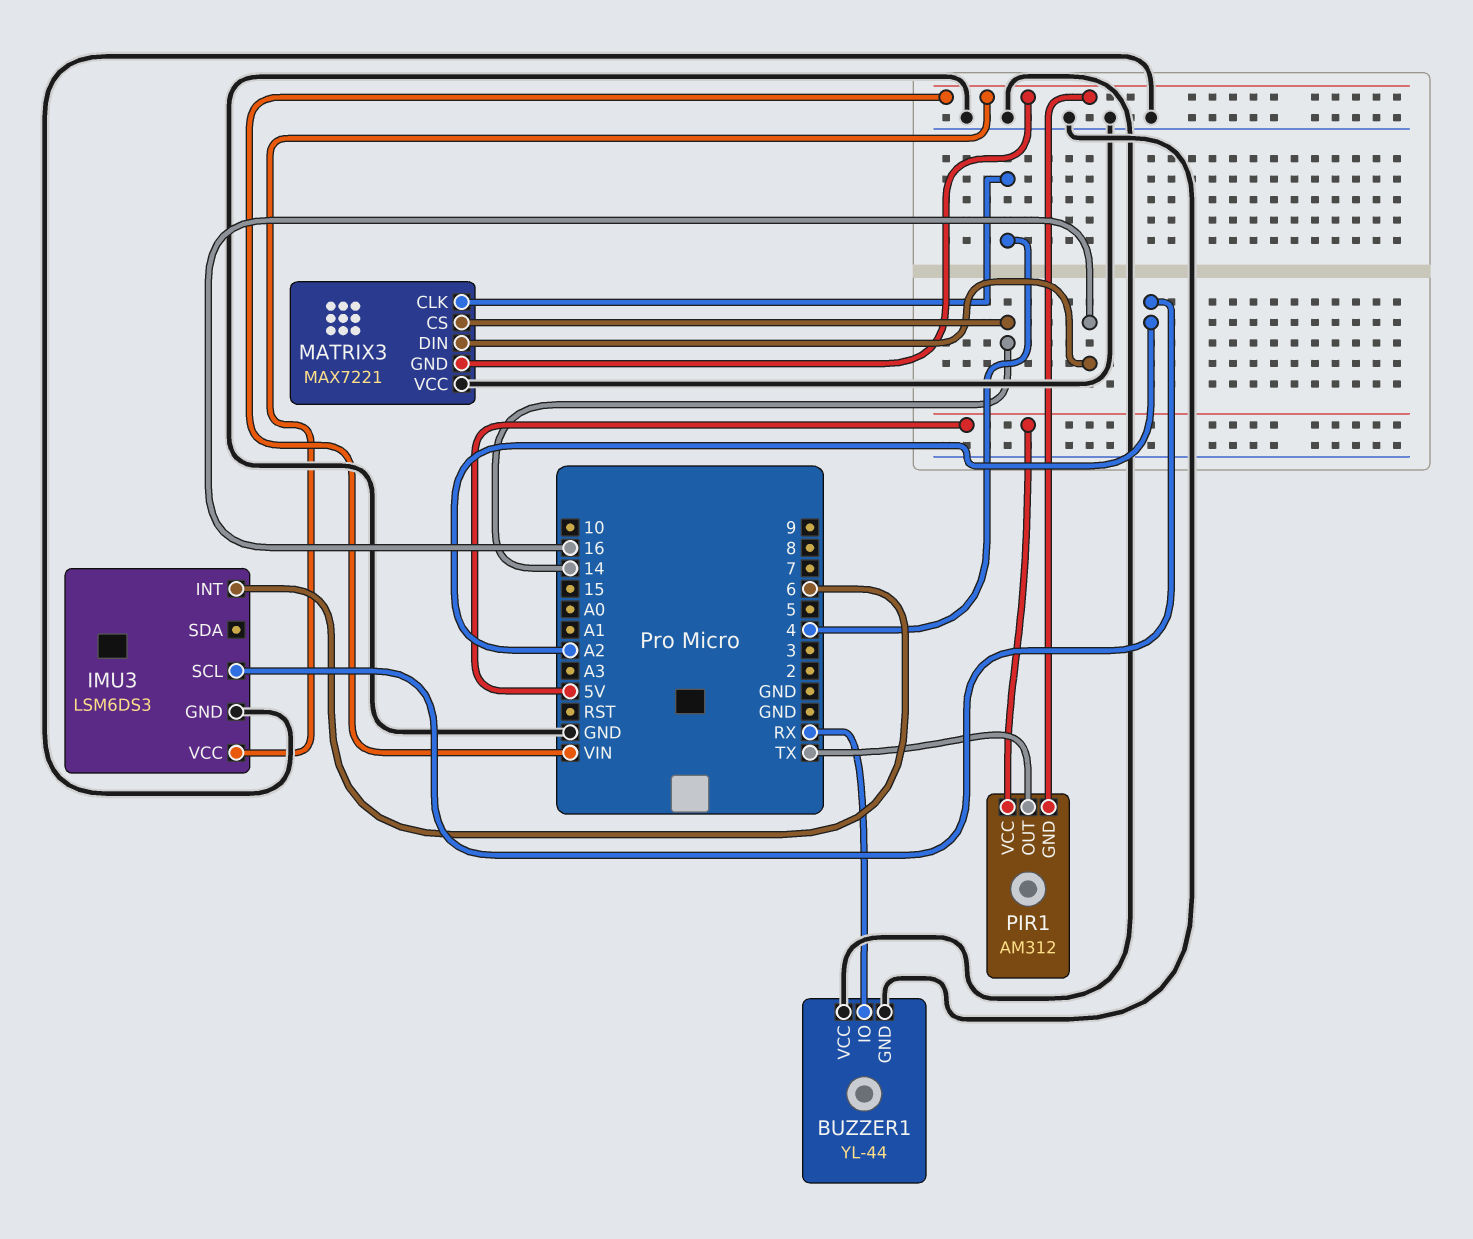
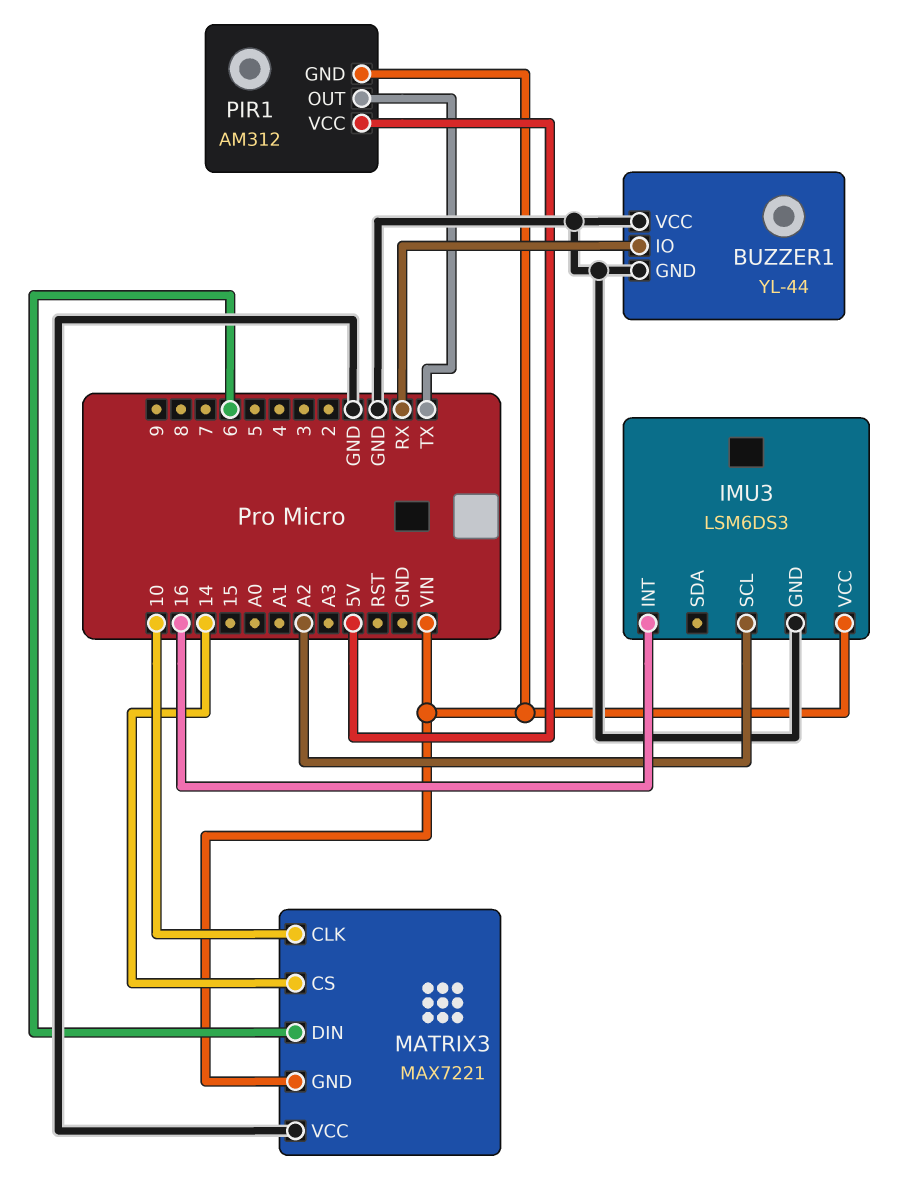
IMU3 pin INT: 6 -> 16
MATRIX3 pin CLK: 4 -> 10
MATRIX3 pin DIN: 16 -> 6

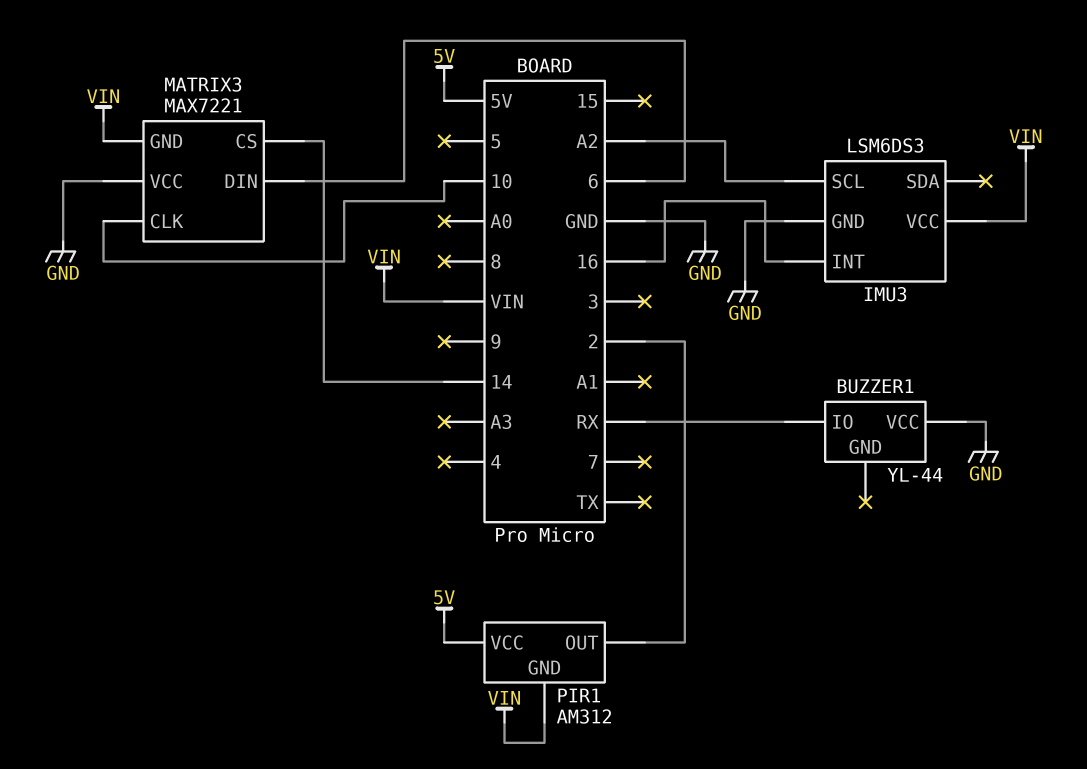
BUZZER1 pin GND: GND -> none
PIR1 pin OUT: TX -> 2

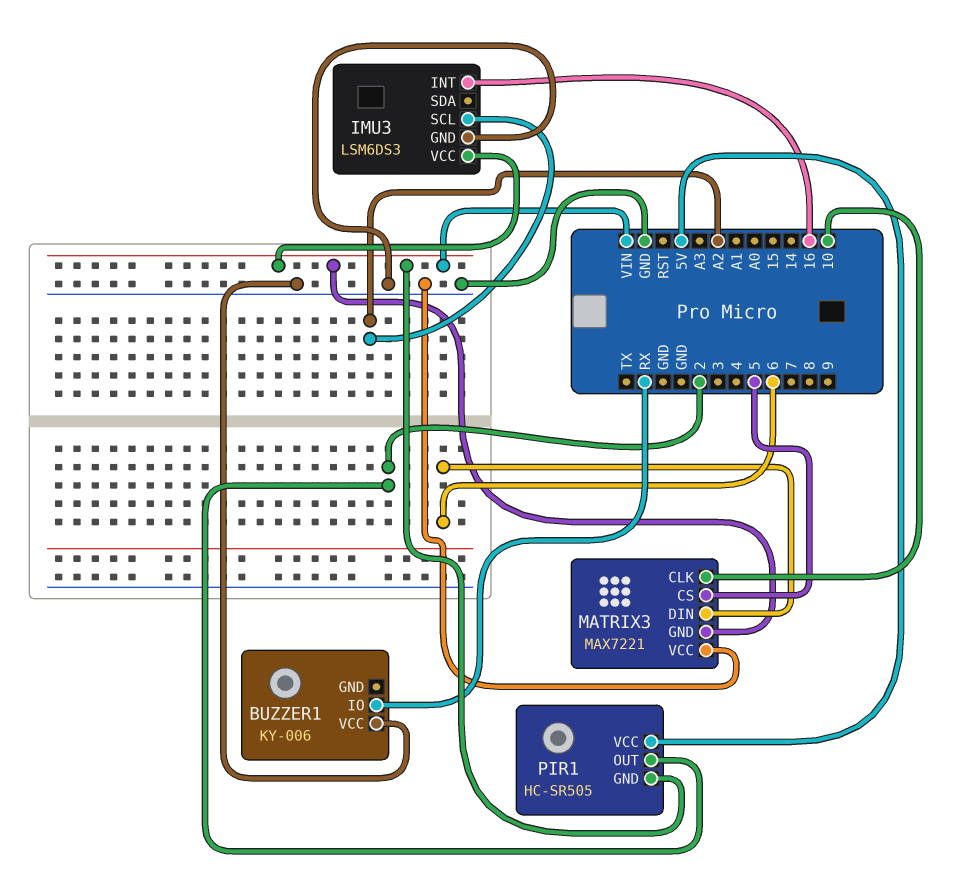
BUZZER1: YL-44 -> KY-006
MATRIX3 pin CS: 14 -> 5
PIR1: AM312 -> HC-SR505

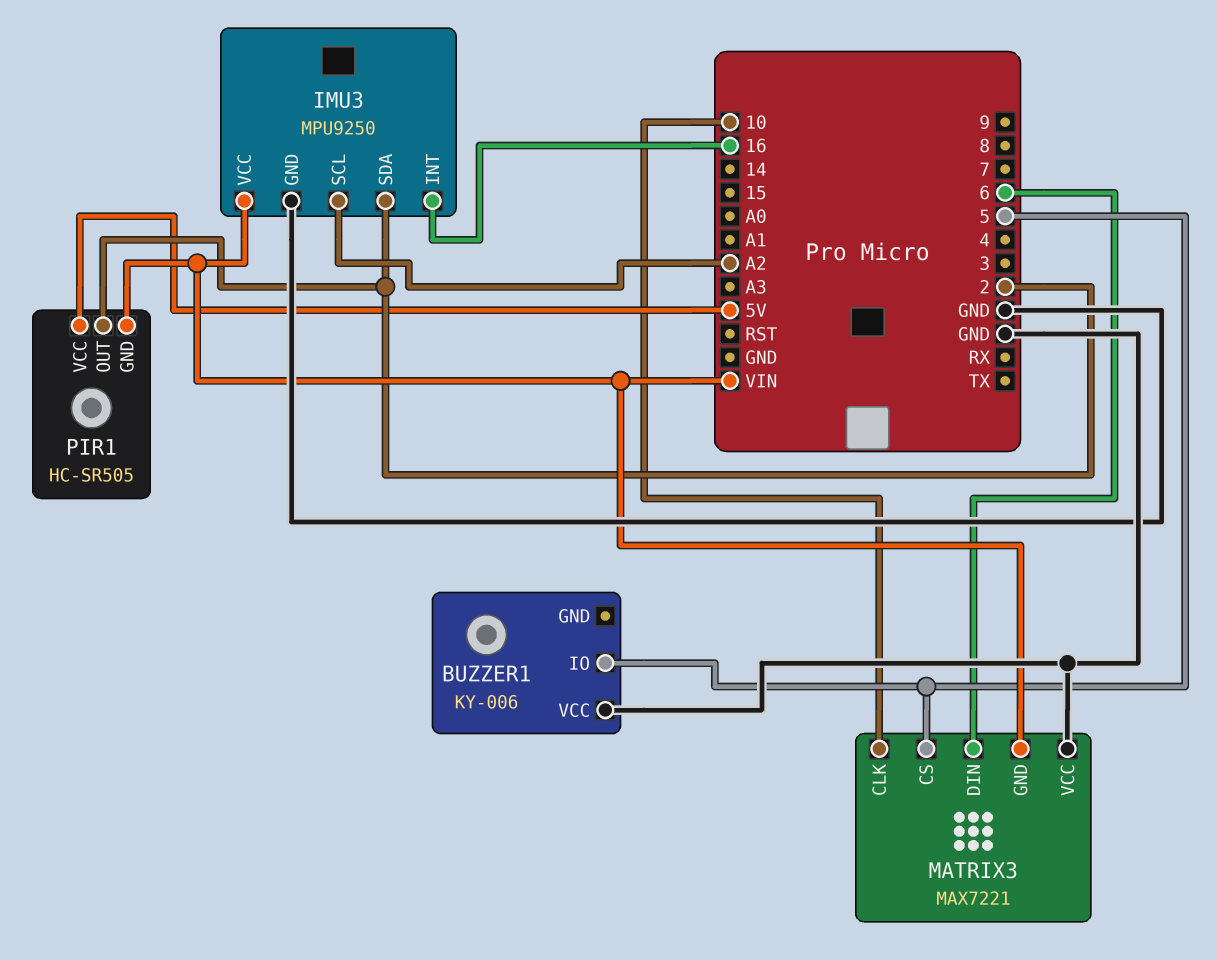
BUZZER1 pin IO: RX -> 5
IMU3: LSM6DS3 -> MPU9250
IMU3 pin SDA: none -> 2

